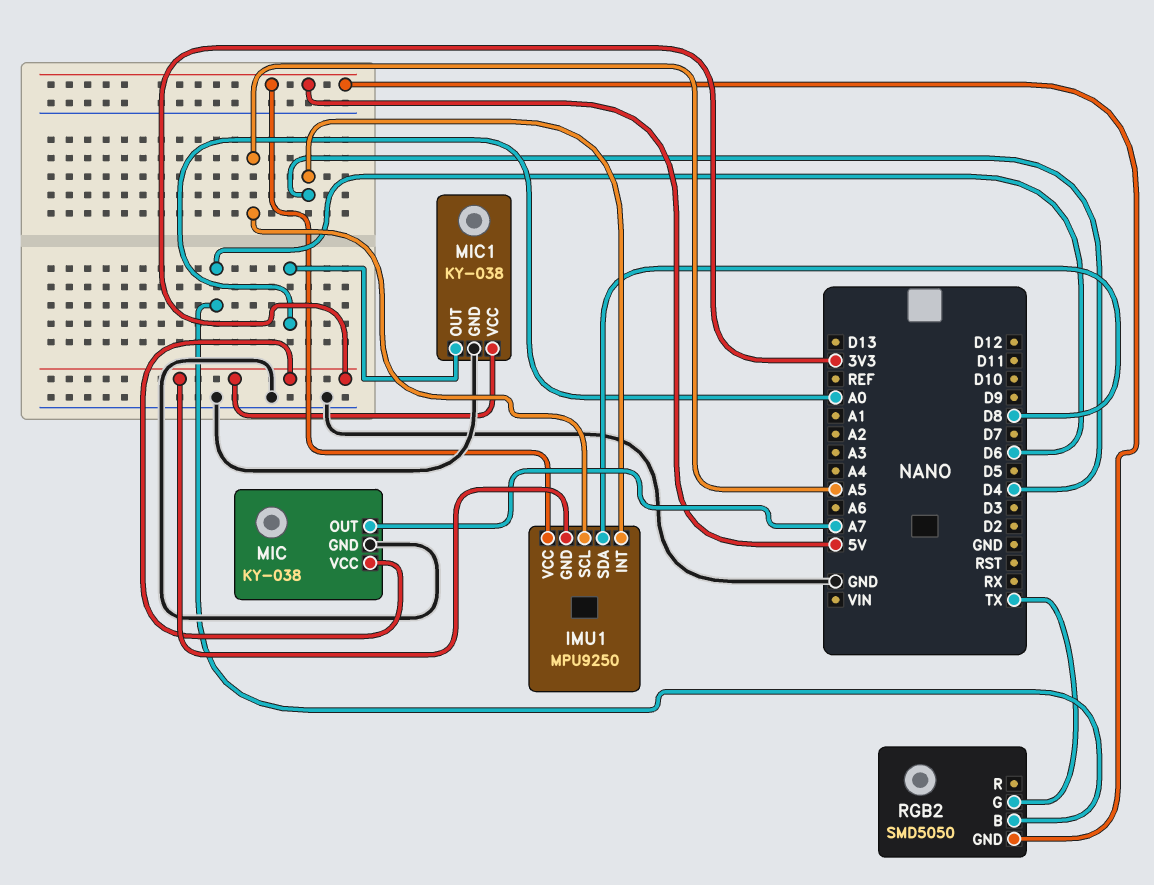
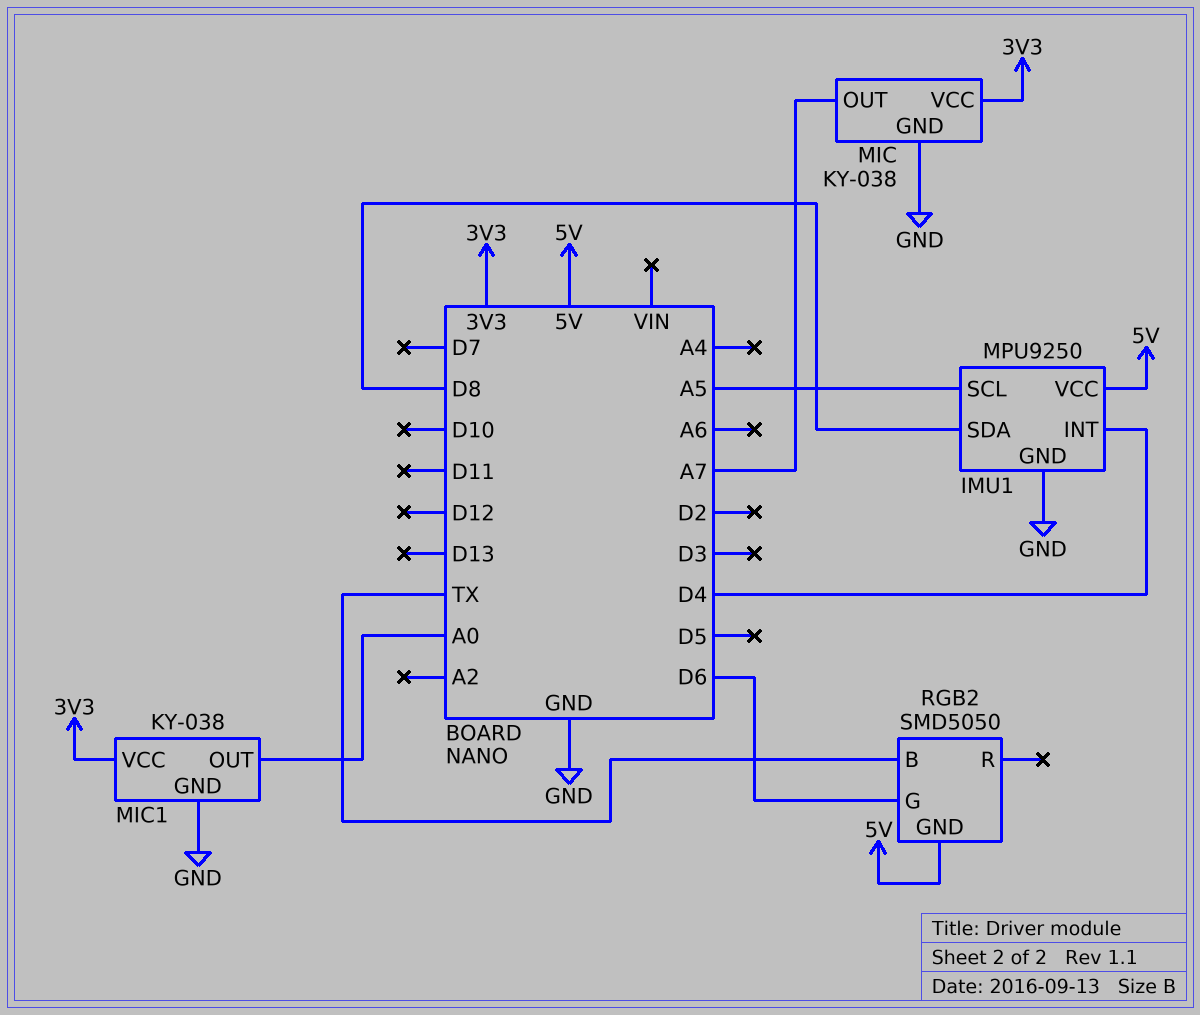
IMU1 pin GND: 3V3 -> GND
RGB2 pin B: D6 -> TX
RGB2 pin G: TX -> D6

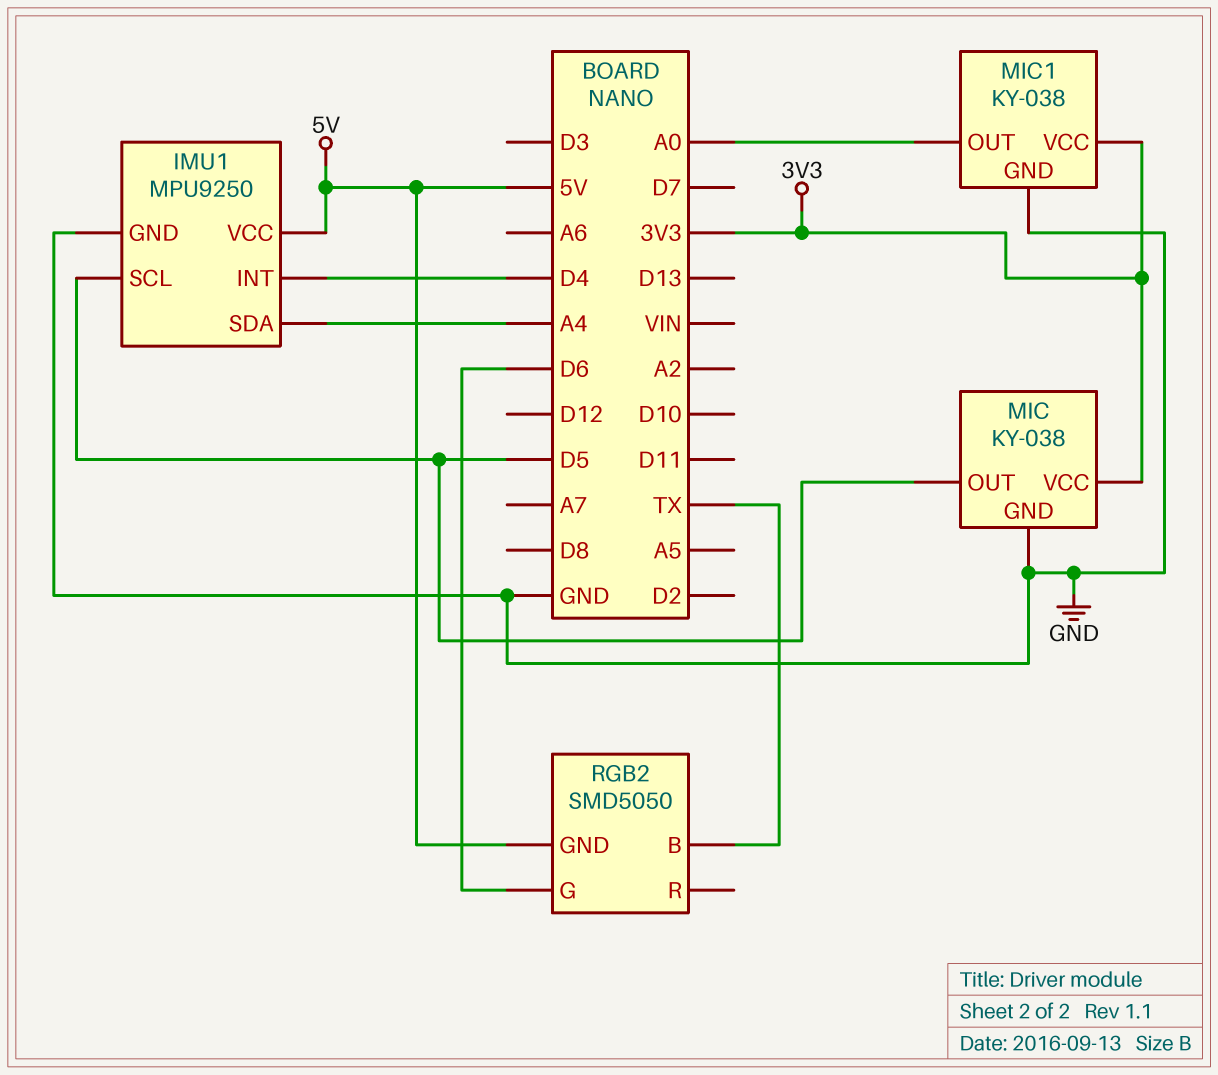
IMU1 pin SCL: A5 -> D5
IMU1 pin SDA: D8 -> A4
MIC pin OUT: A7 -> D5

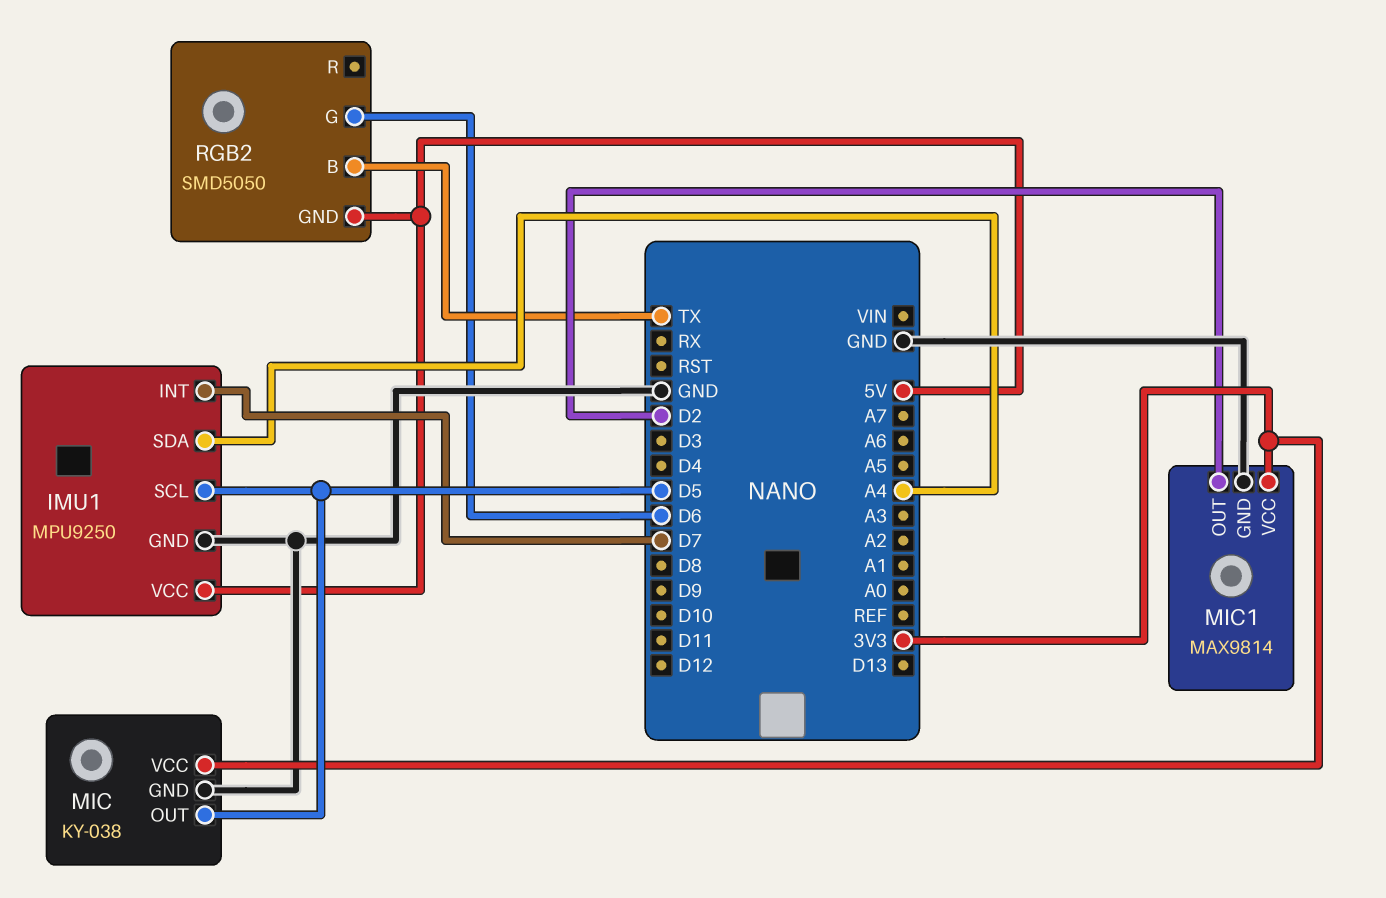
IMU1 pin INT: D4 -> D7
MIC1: KY-038 -> MAX9814
MIC1 pin OUT: A0 -> D2

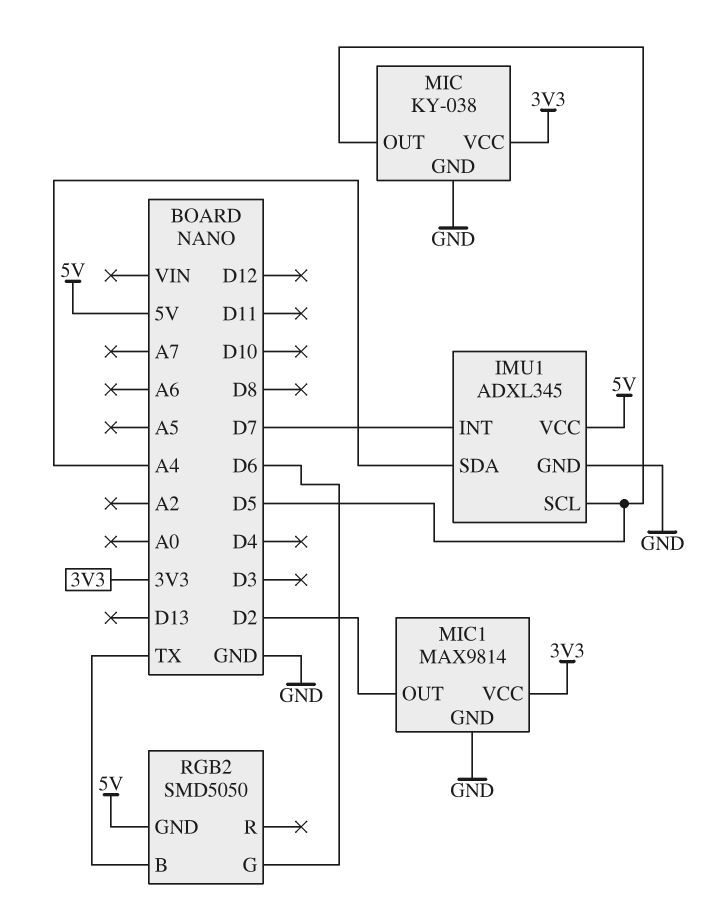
IMU1: MPU9250 -> ADXL345

